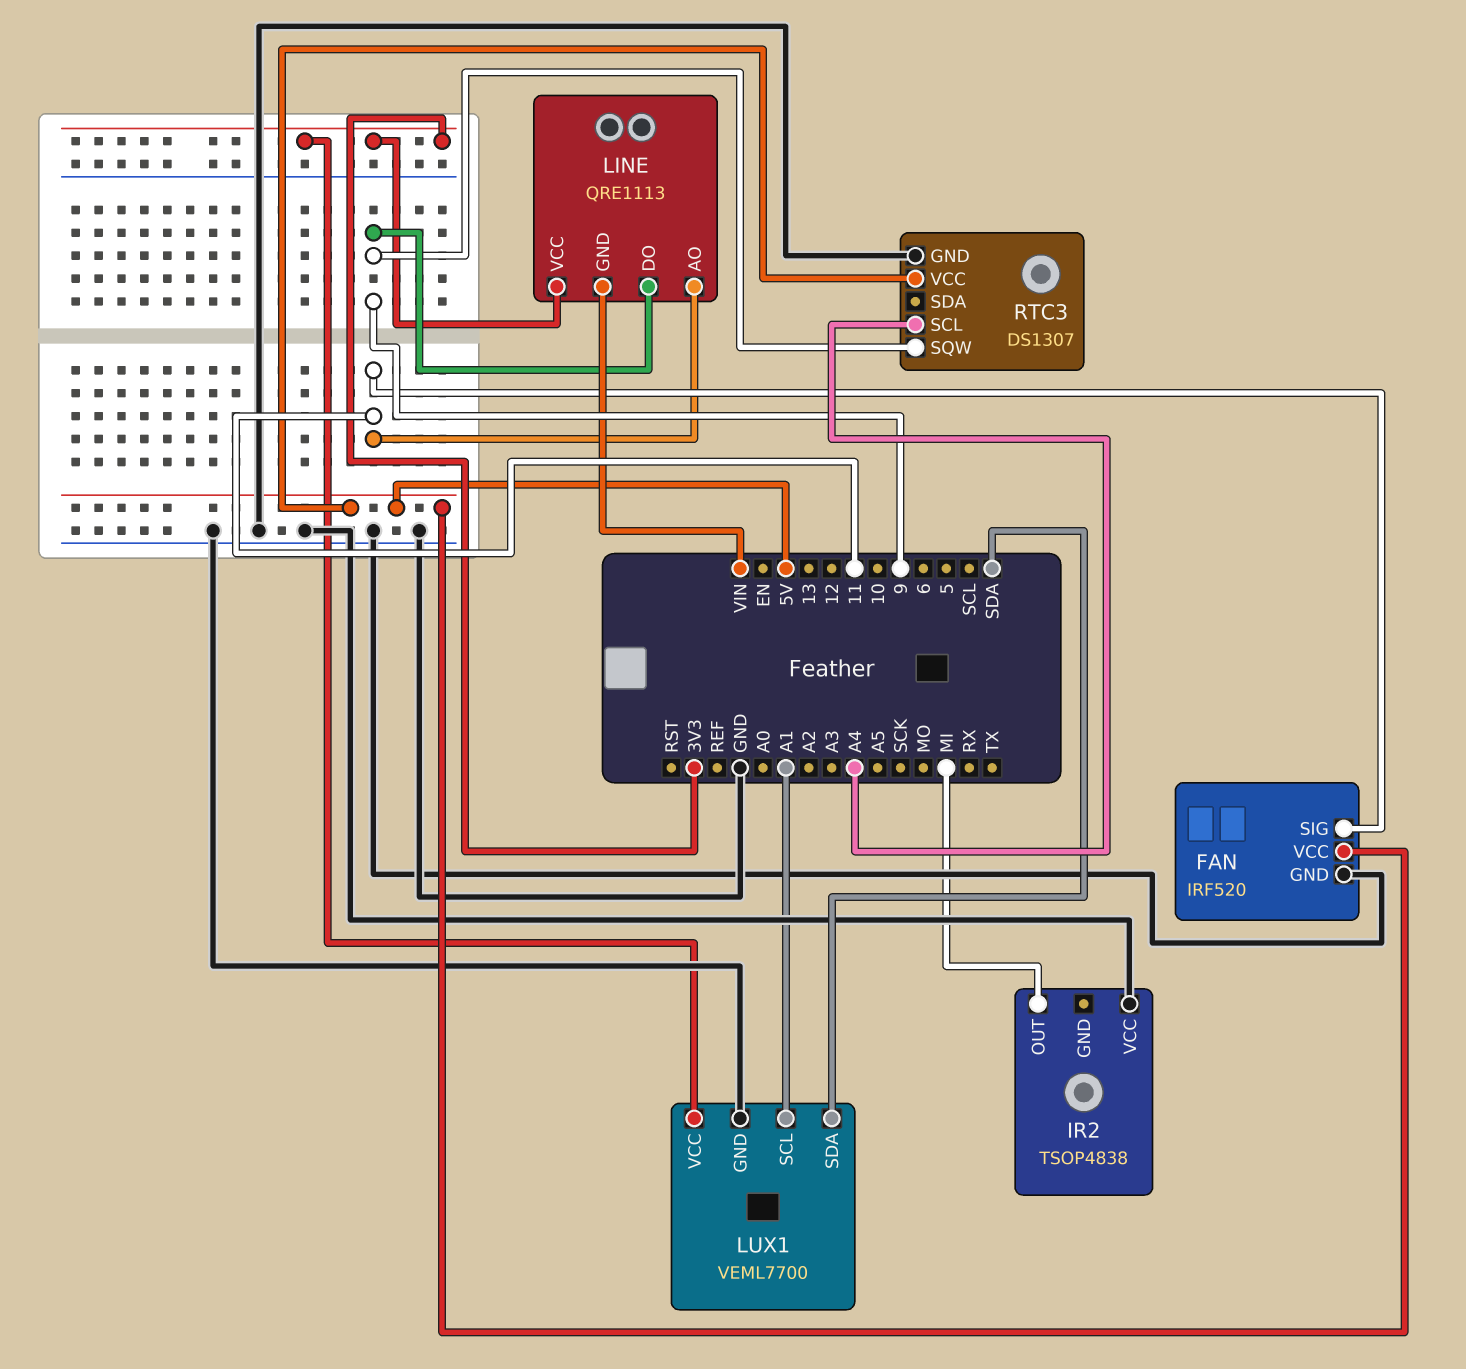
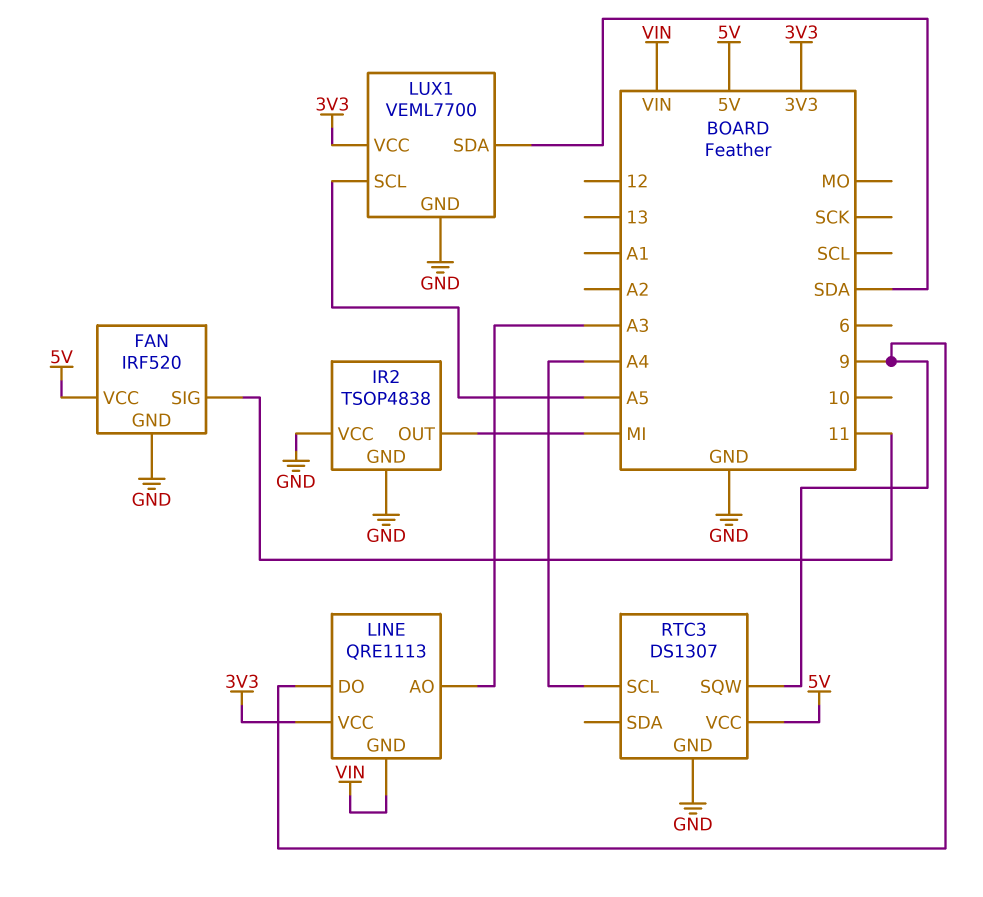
IR2 pin GND: none -> GND
LINE pin AO: 11 -> A3
LUX1 pin SCL: A1 -> A5

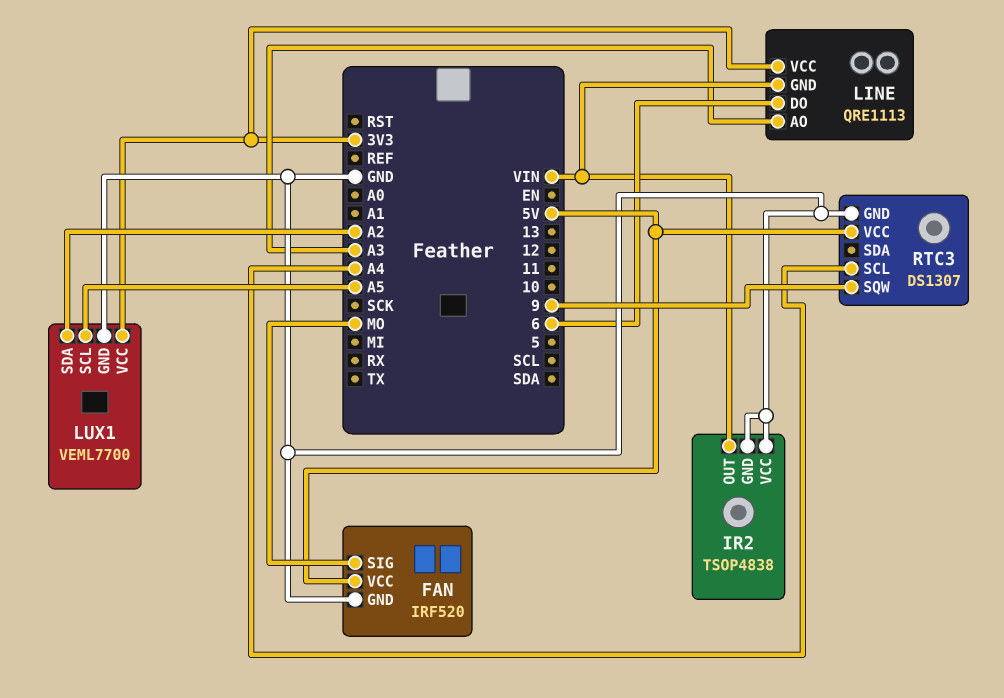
FAN pin SIG: 11 -> MO
IR2 pin OUT: MI -> VIN
LINE pin DO: 9 -> 6
LUX1 pin SDA: SDA -> A2

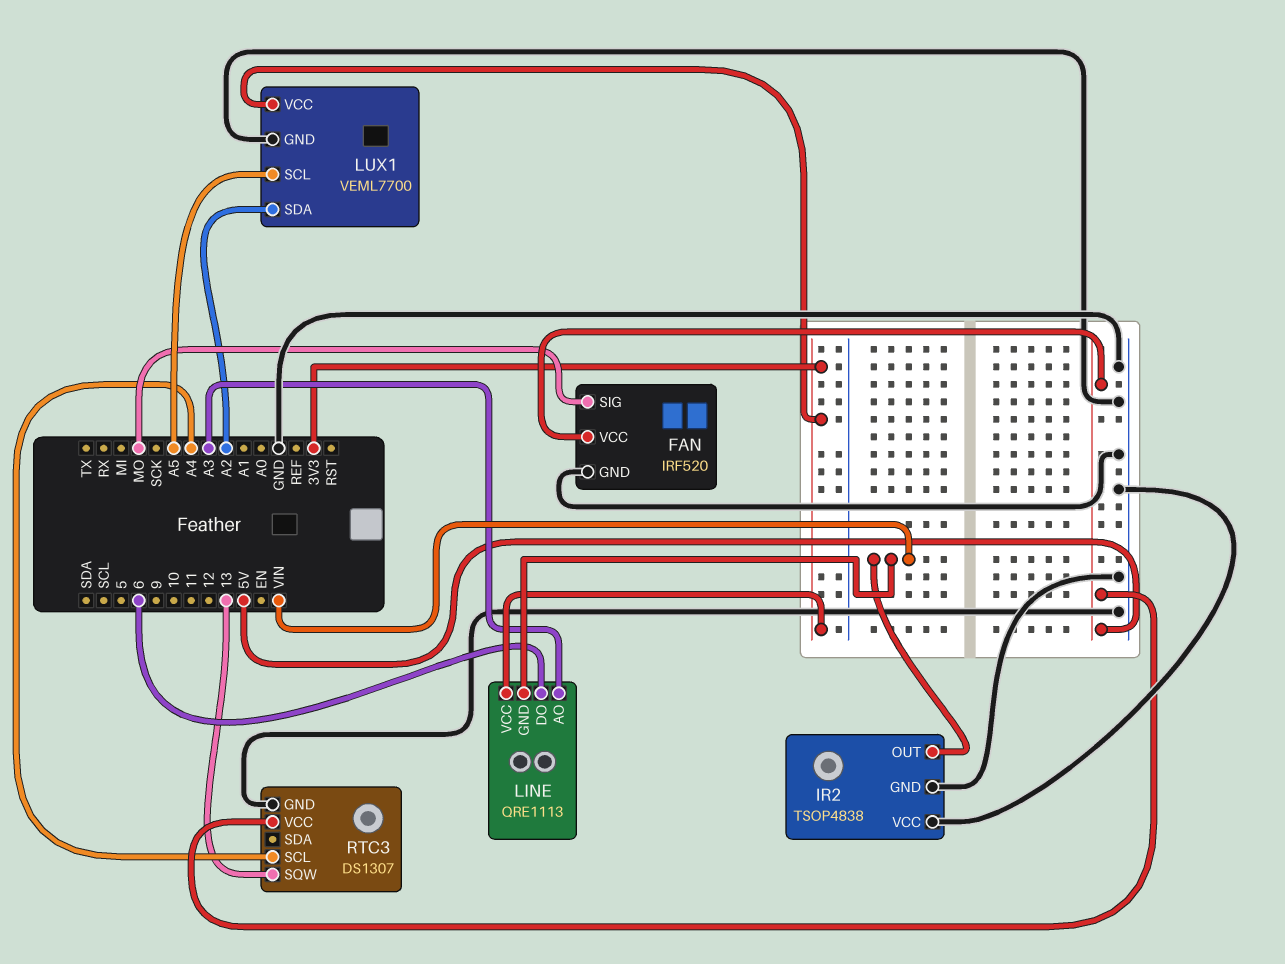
RTC3 pin SQW: 9 -> 13

